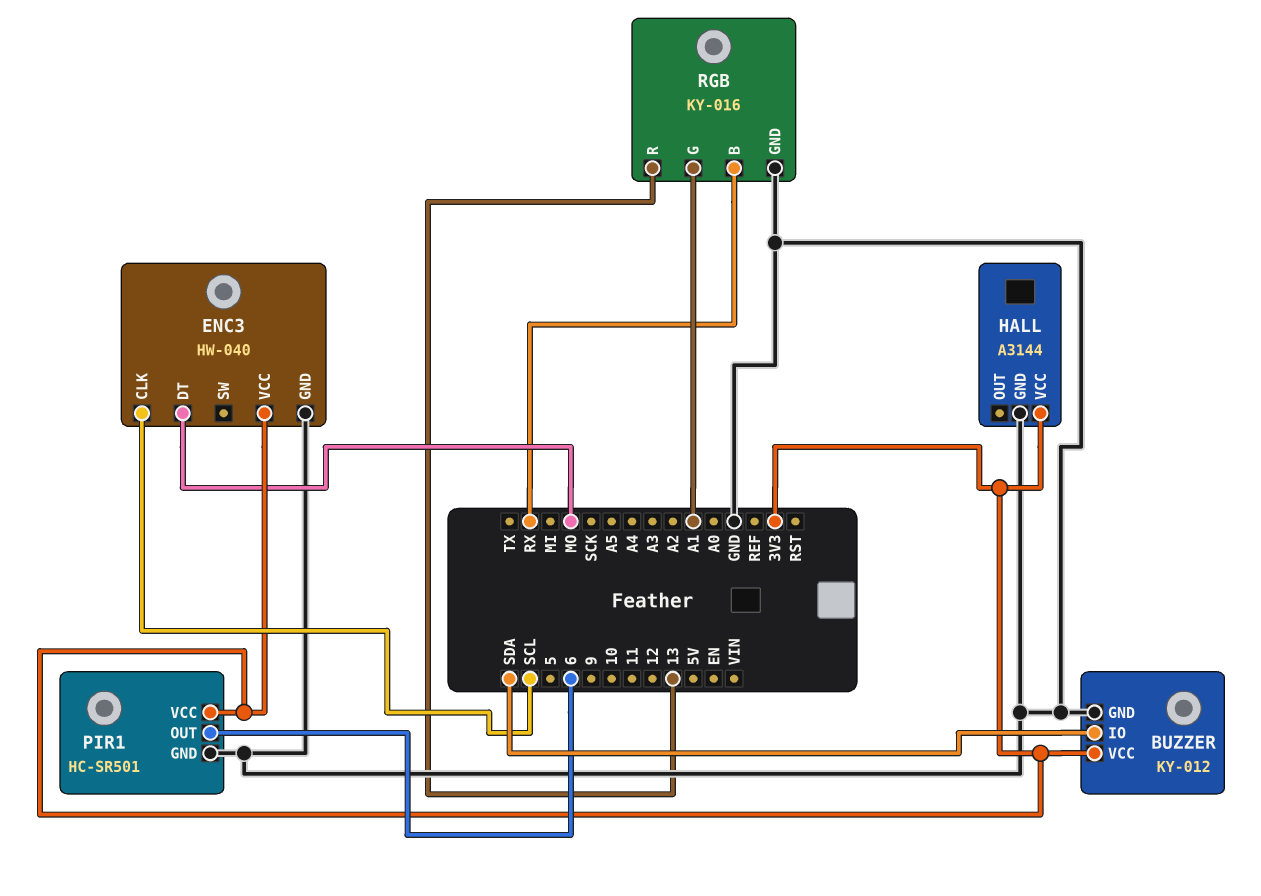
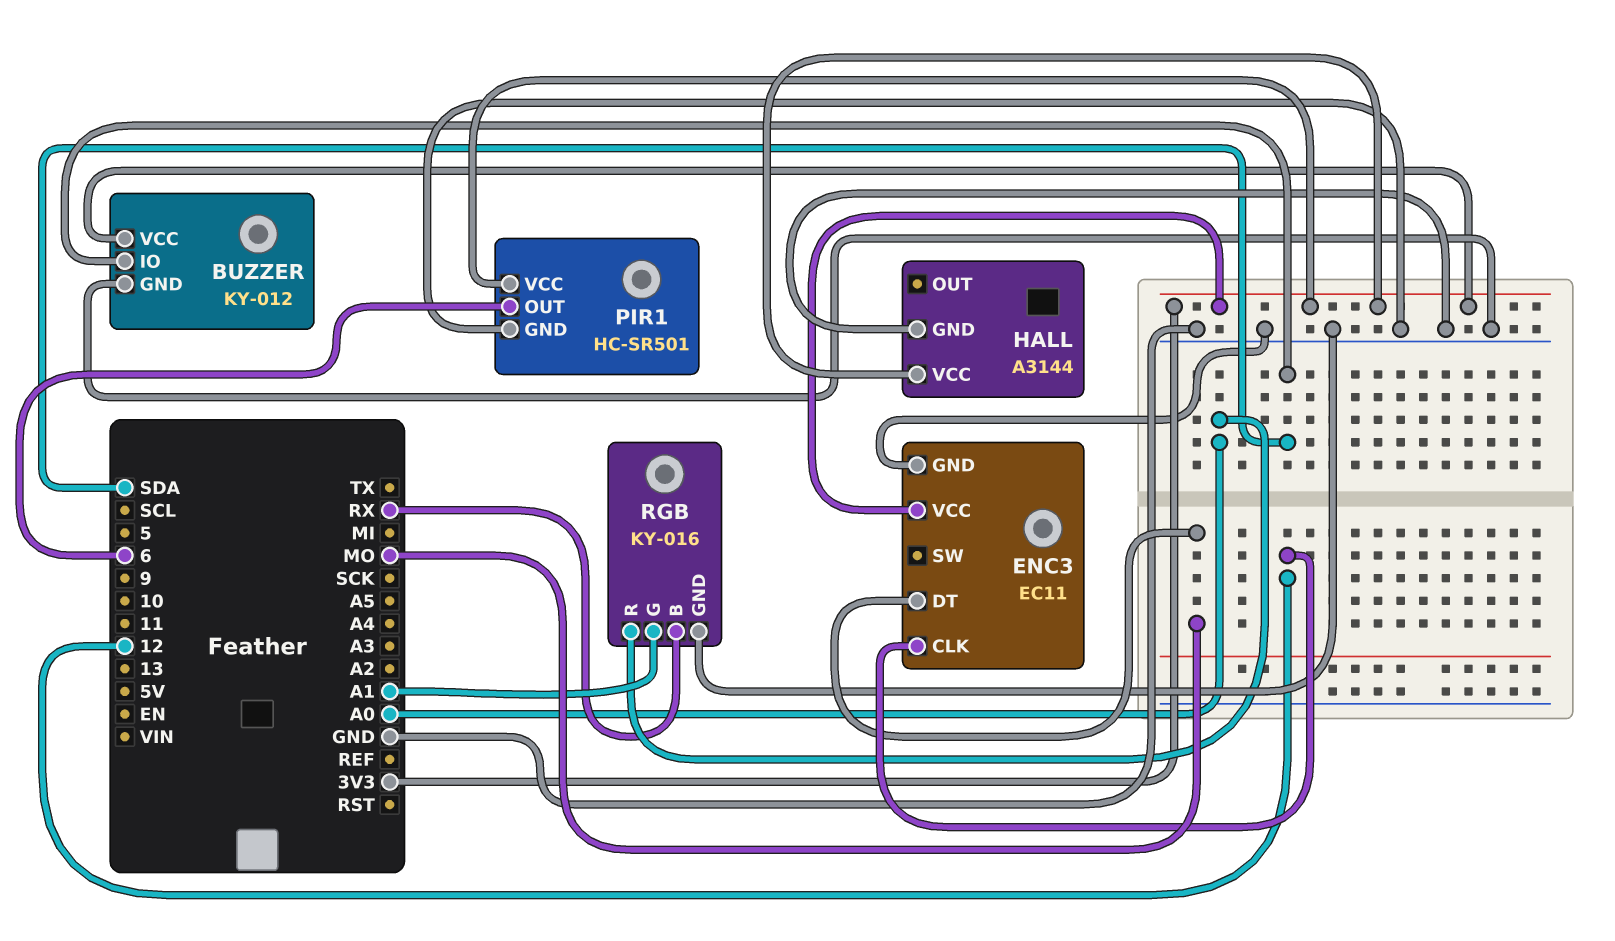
ENC3: HW-040 -> EC11
ENC3 pin CLK: SCL -> 12
RGB pin R: 13 -> A0

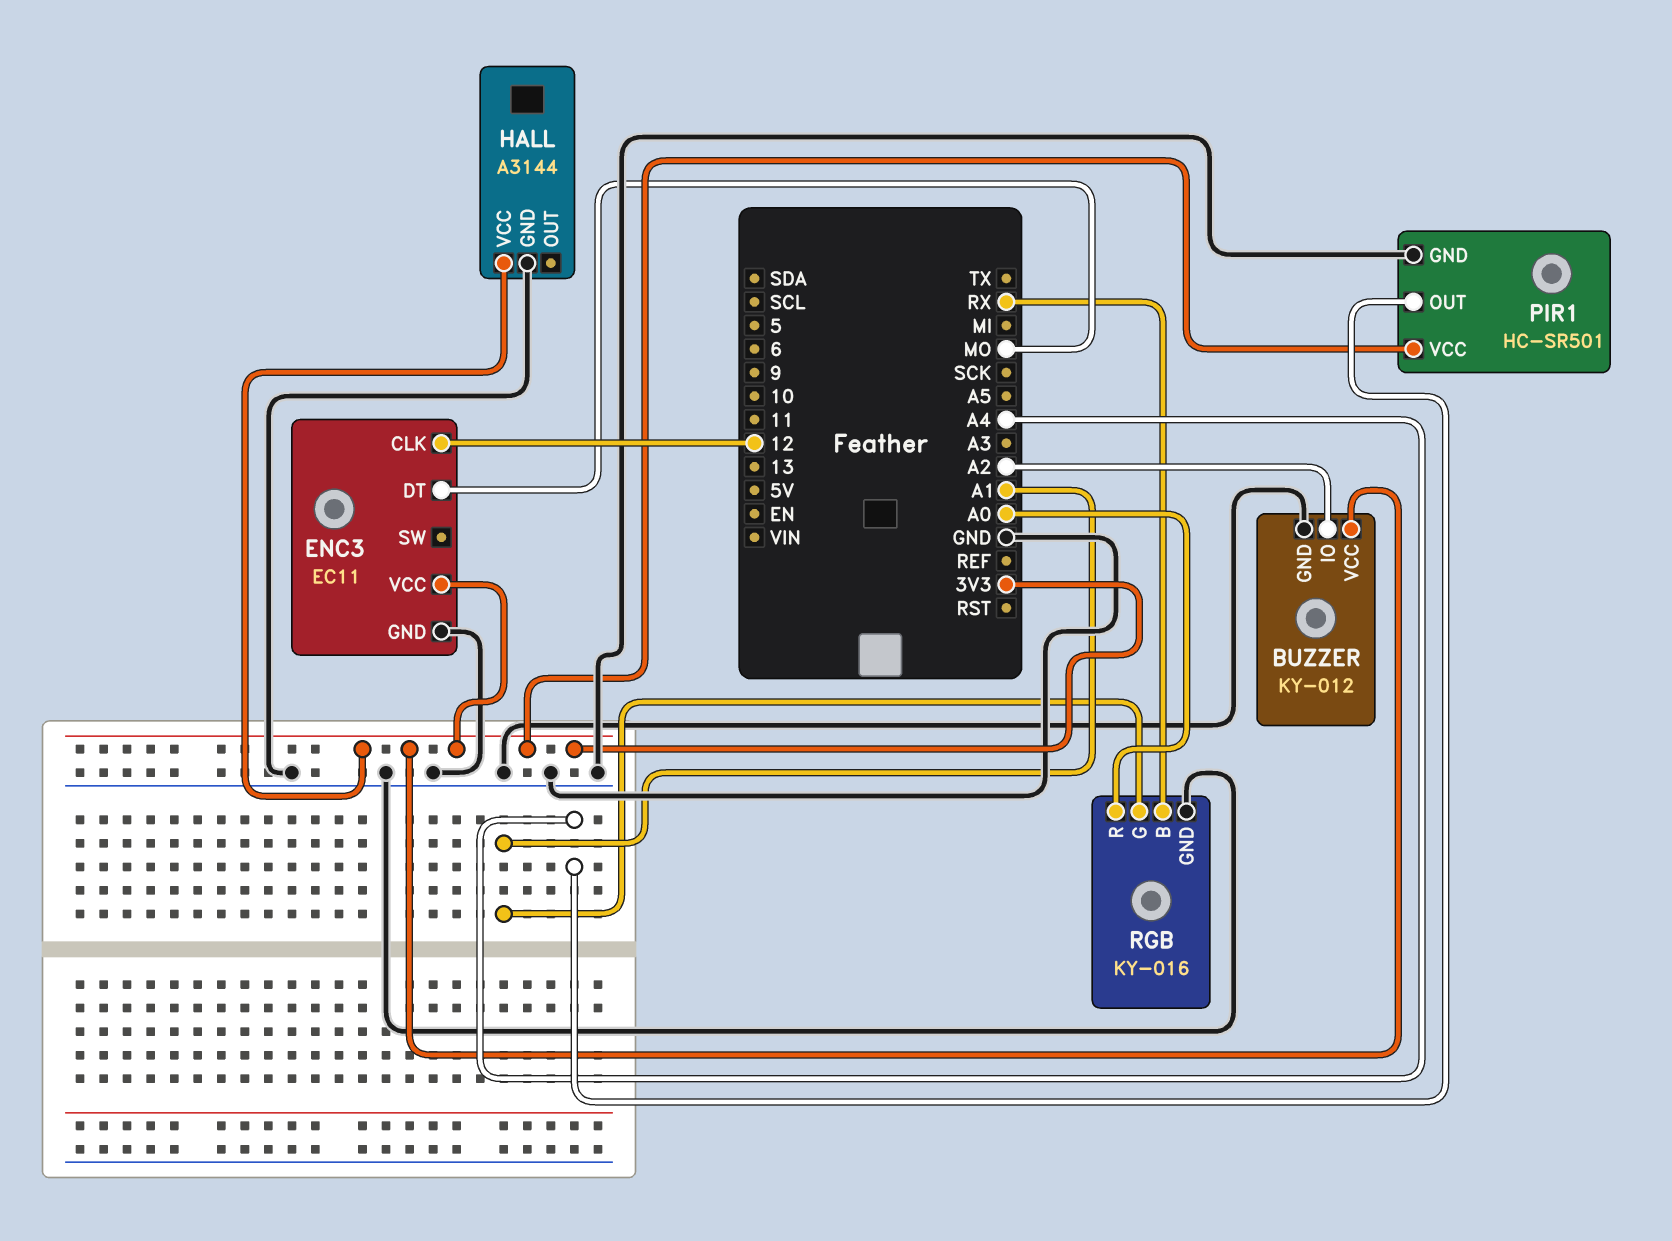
BUZZER pin IO: SDA -> A2
PIR1 pin OUT: 6 -> A4

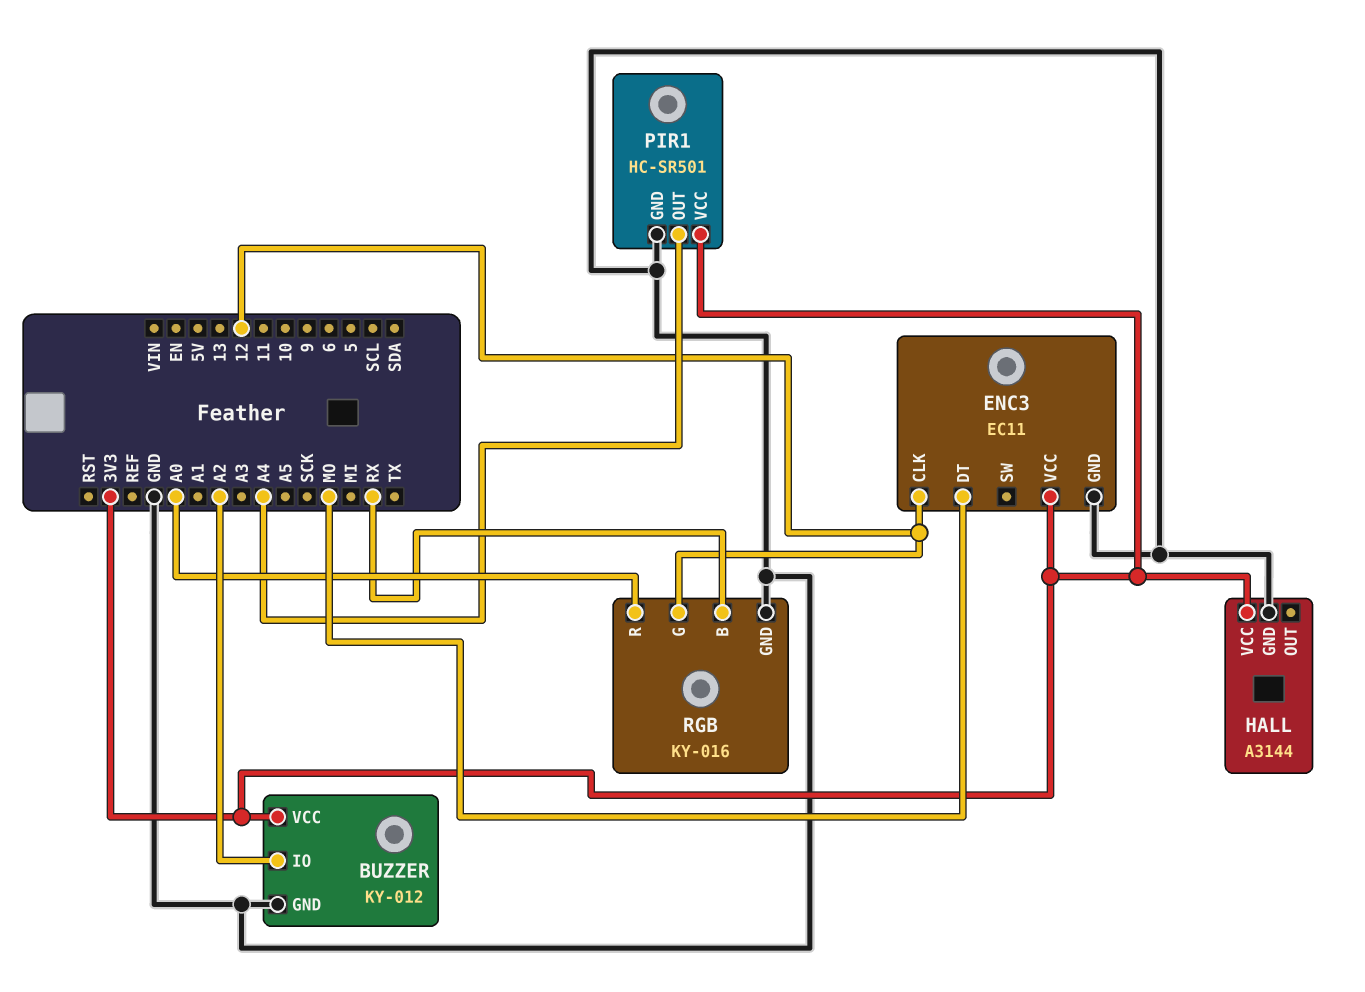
RGB pin G: A1 -> 12

